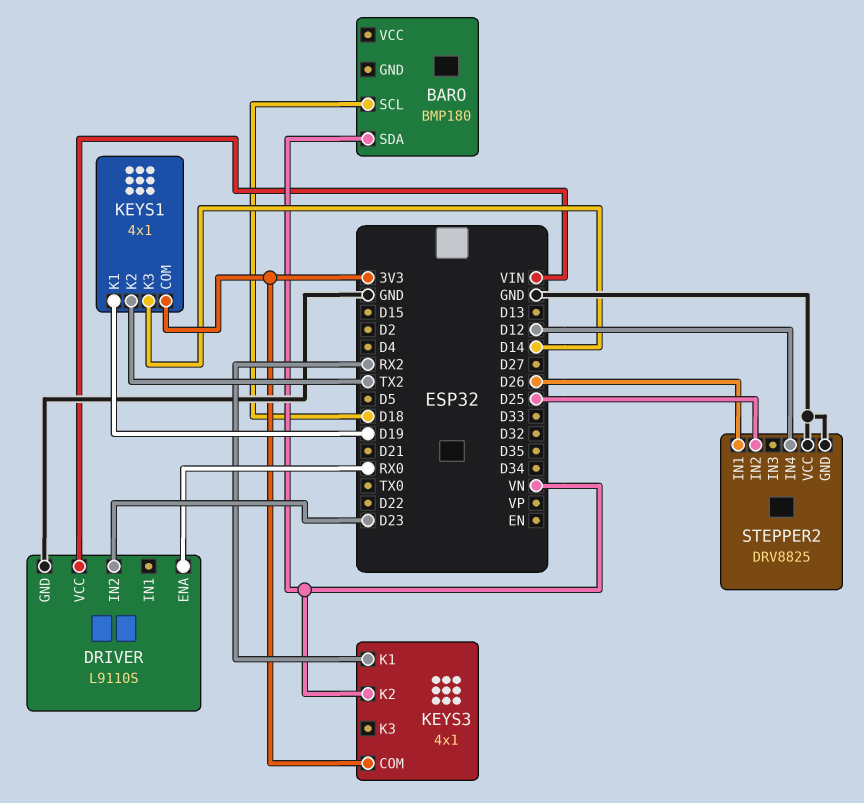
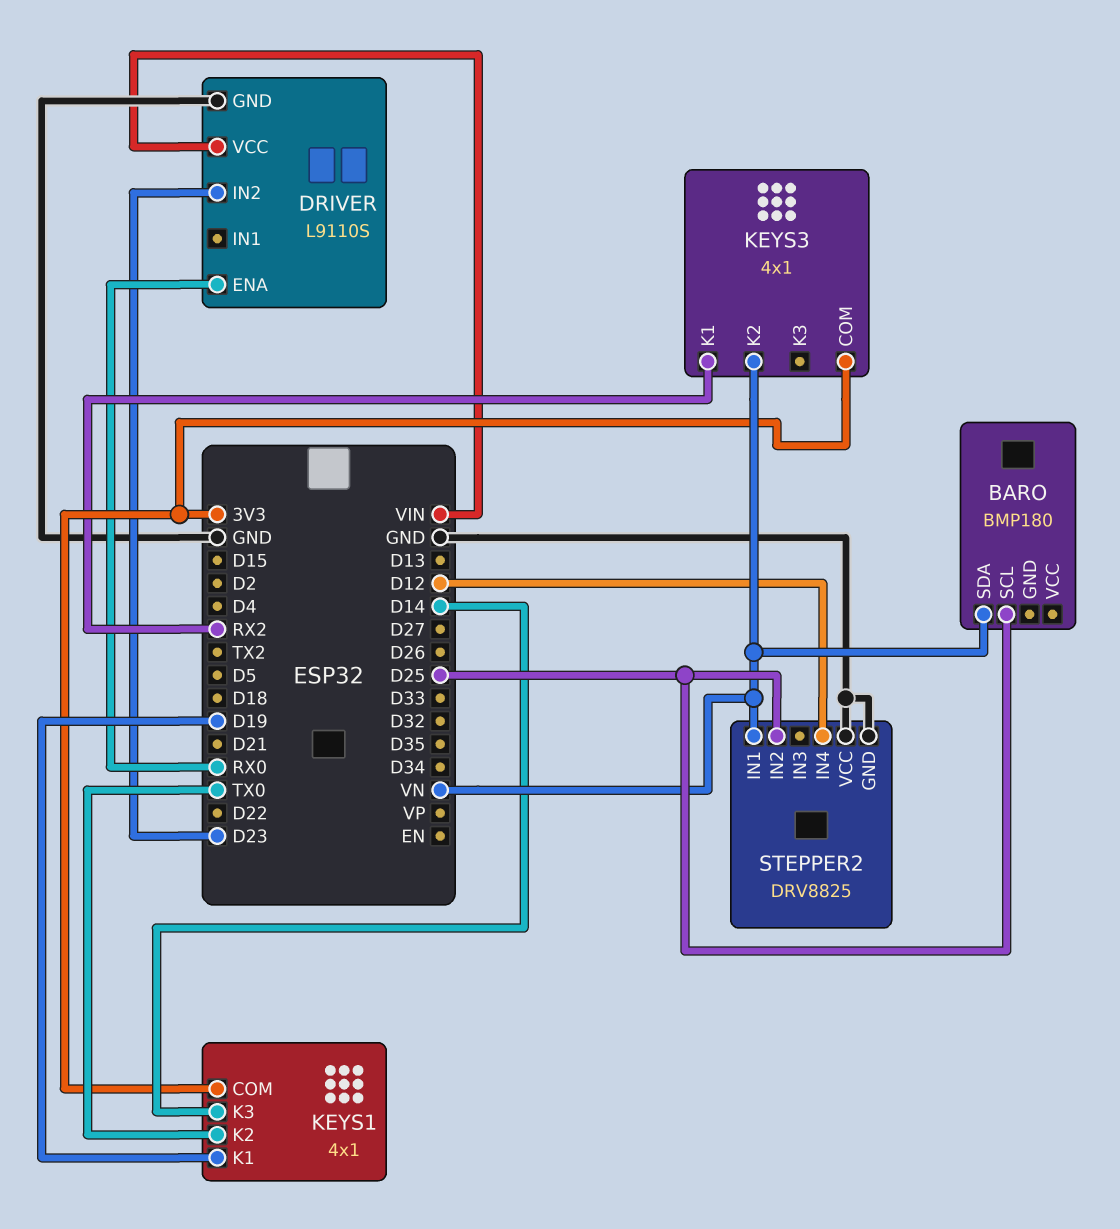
BARO pin SCL: D18 -> D25
KEYS1 pin K2: TX2 -> TX0
STEPPER2 pin IN1: D26 -> VN

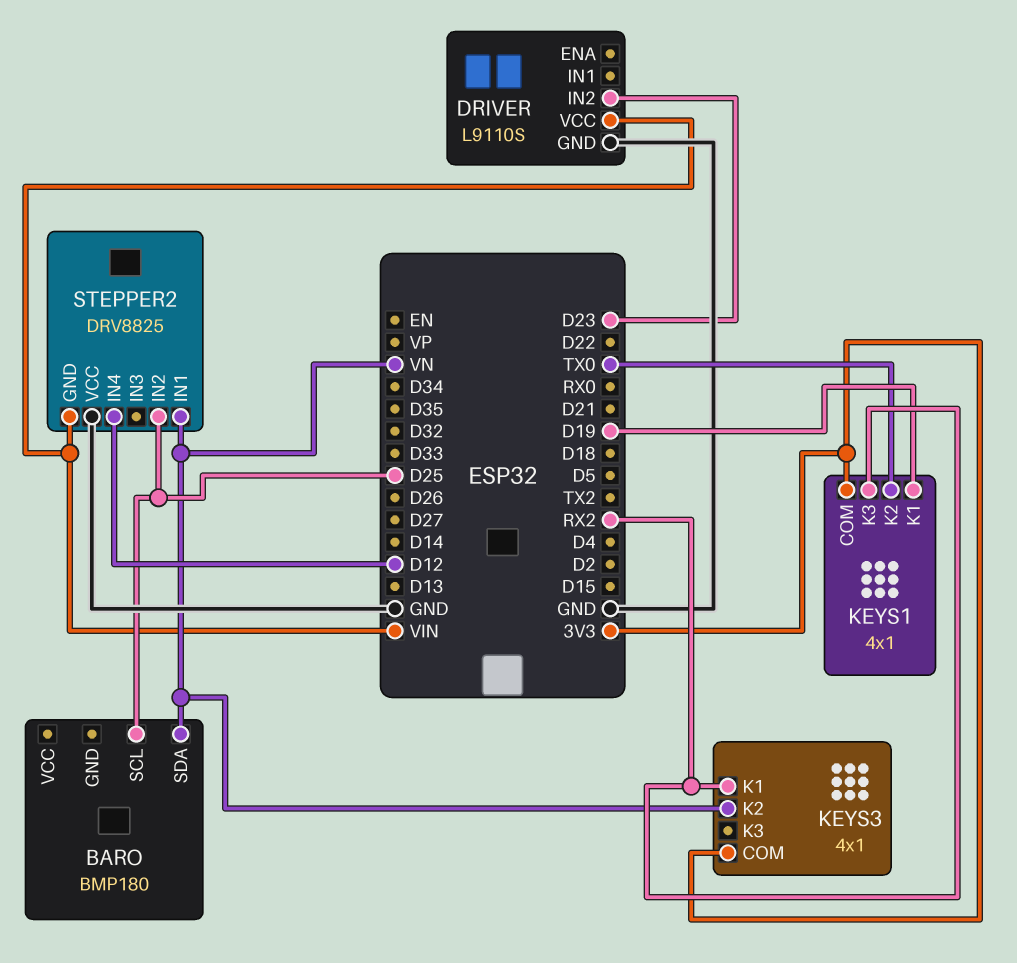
DRIVER pin ENA: RX0 -> none
KEYS1 pin K3: D14 -> RX2
STEPPER2 pin GND: GND -> VIN

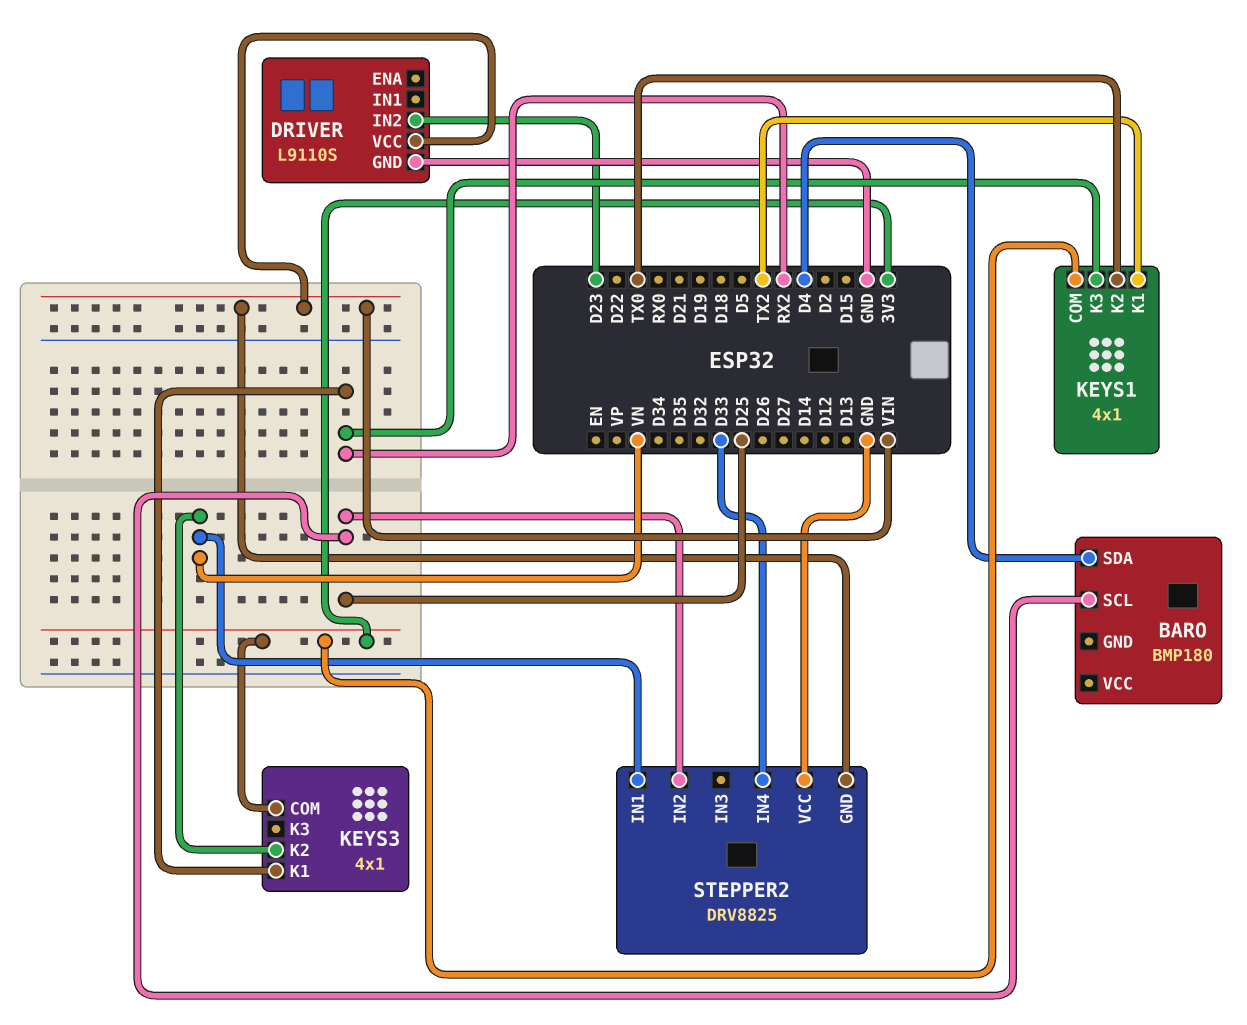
BARO pin SDA: VN -> D4
KEYS1 pin K1: D19 -> TX2
STEPPER2 pin IN4: D12 -> D33

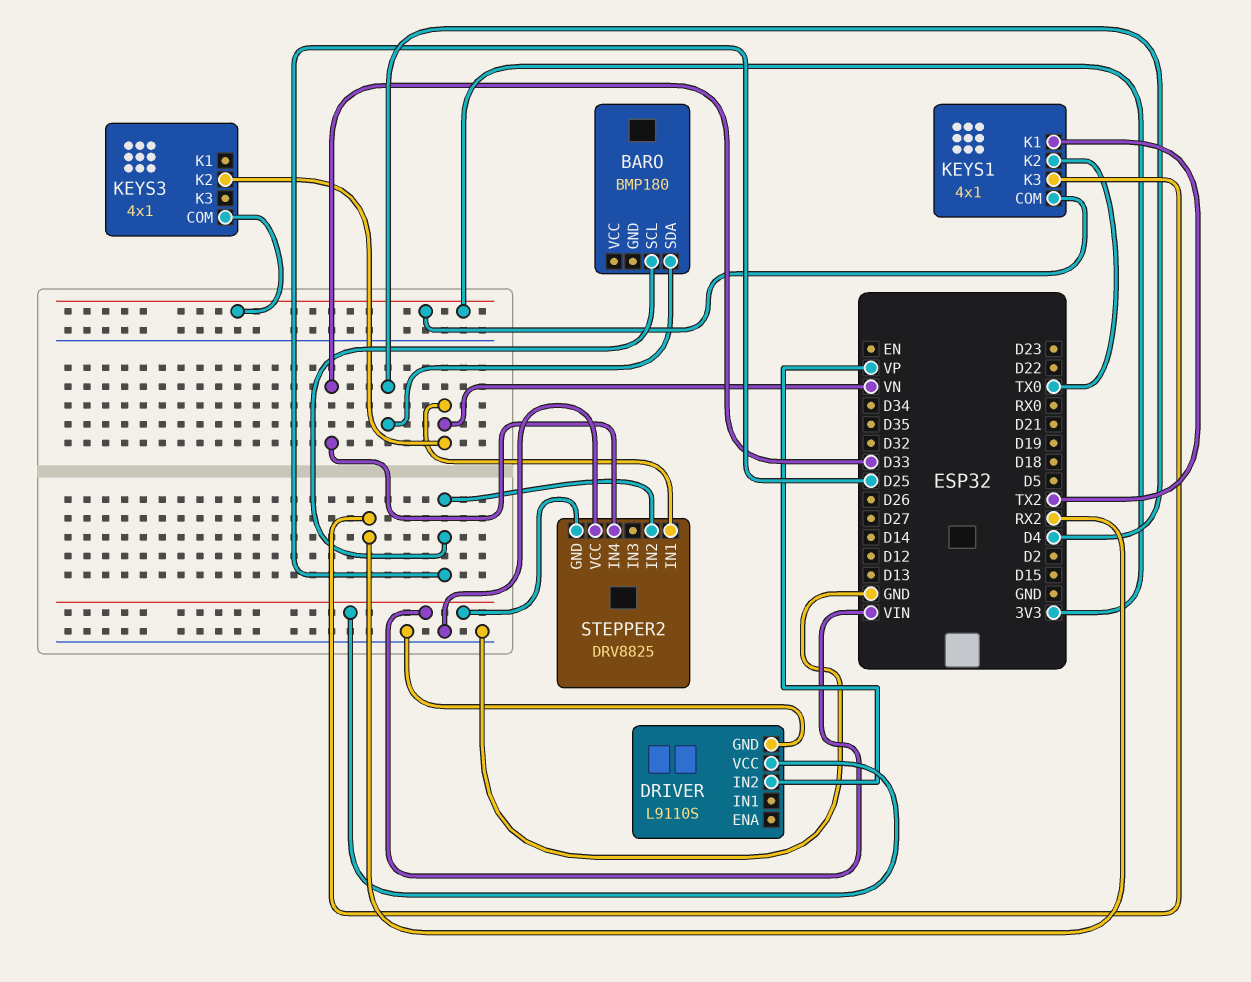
DRIVER pin IN2: D23 -> VP
KEYS3 pin K1: RX2 -> none

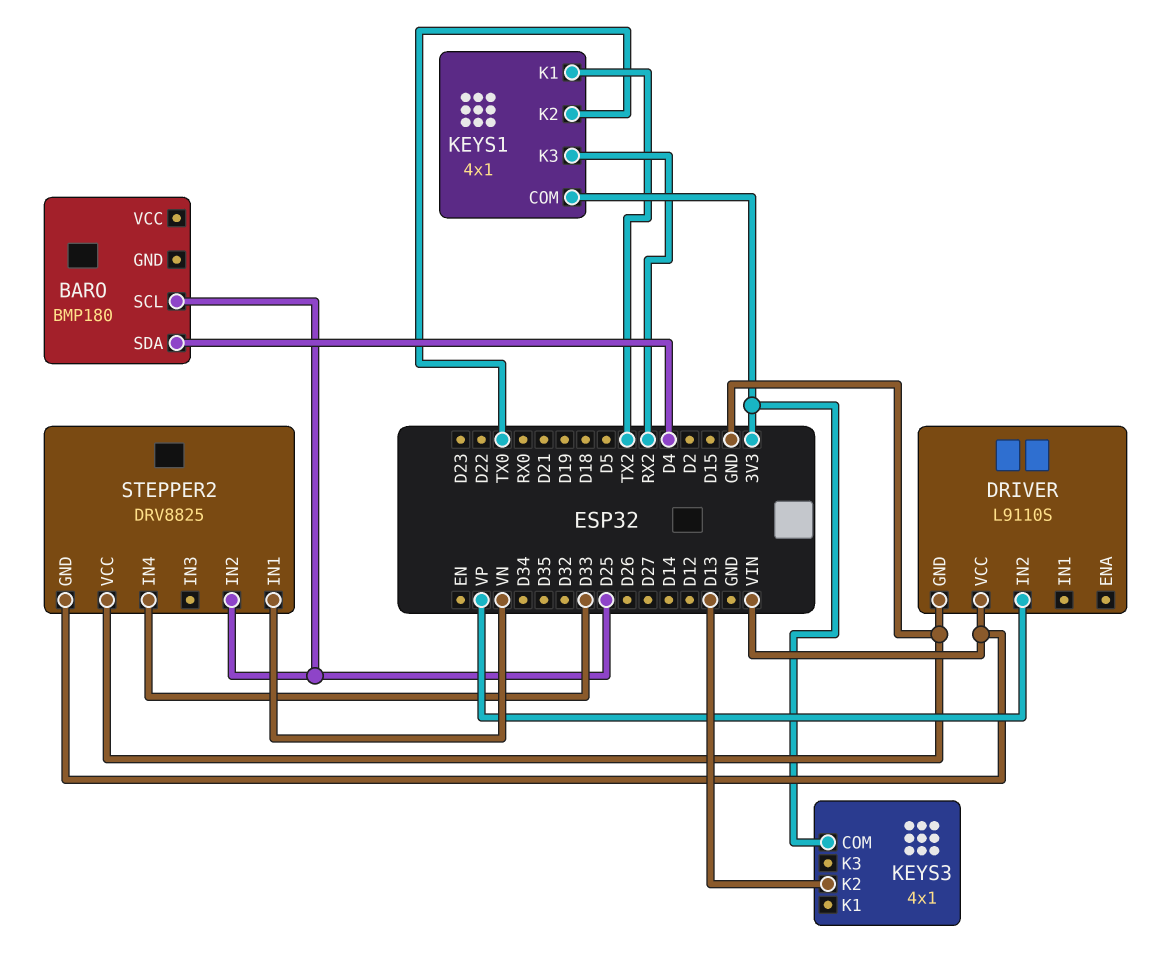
KEYS3 pin K2: VN -> D13

